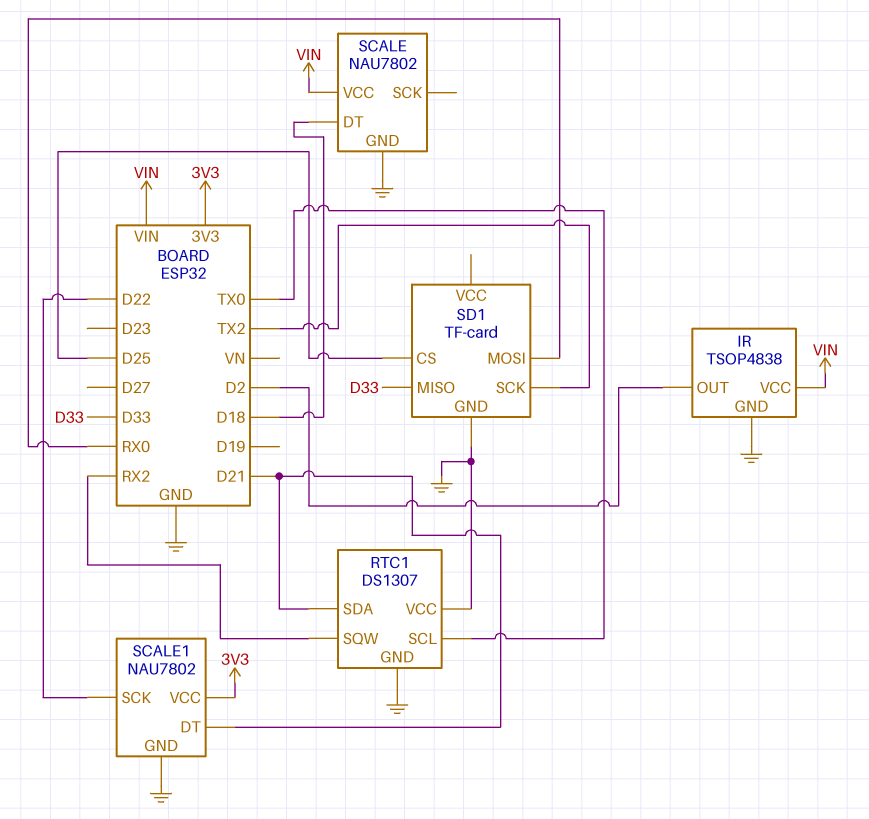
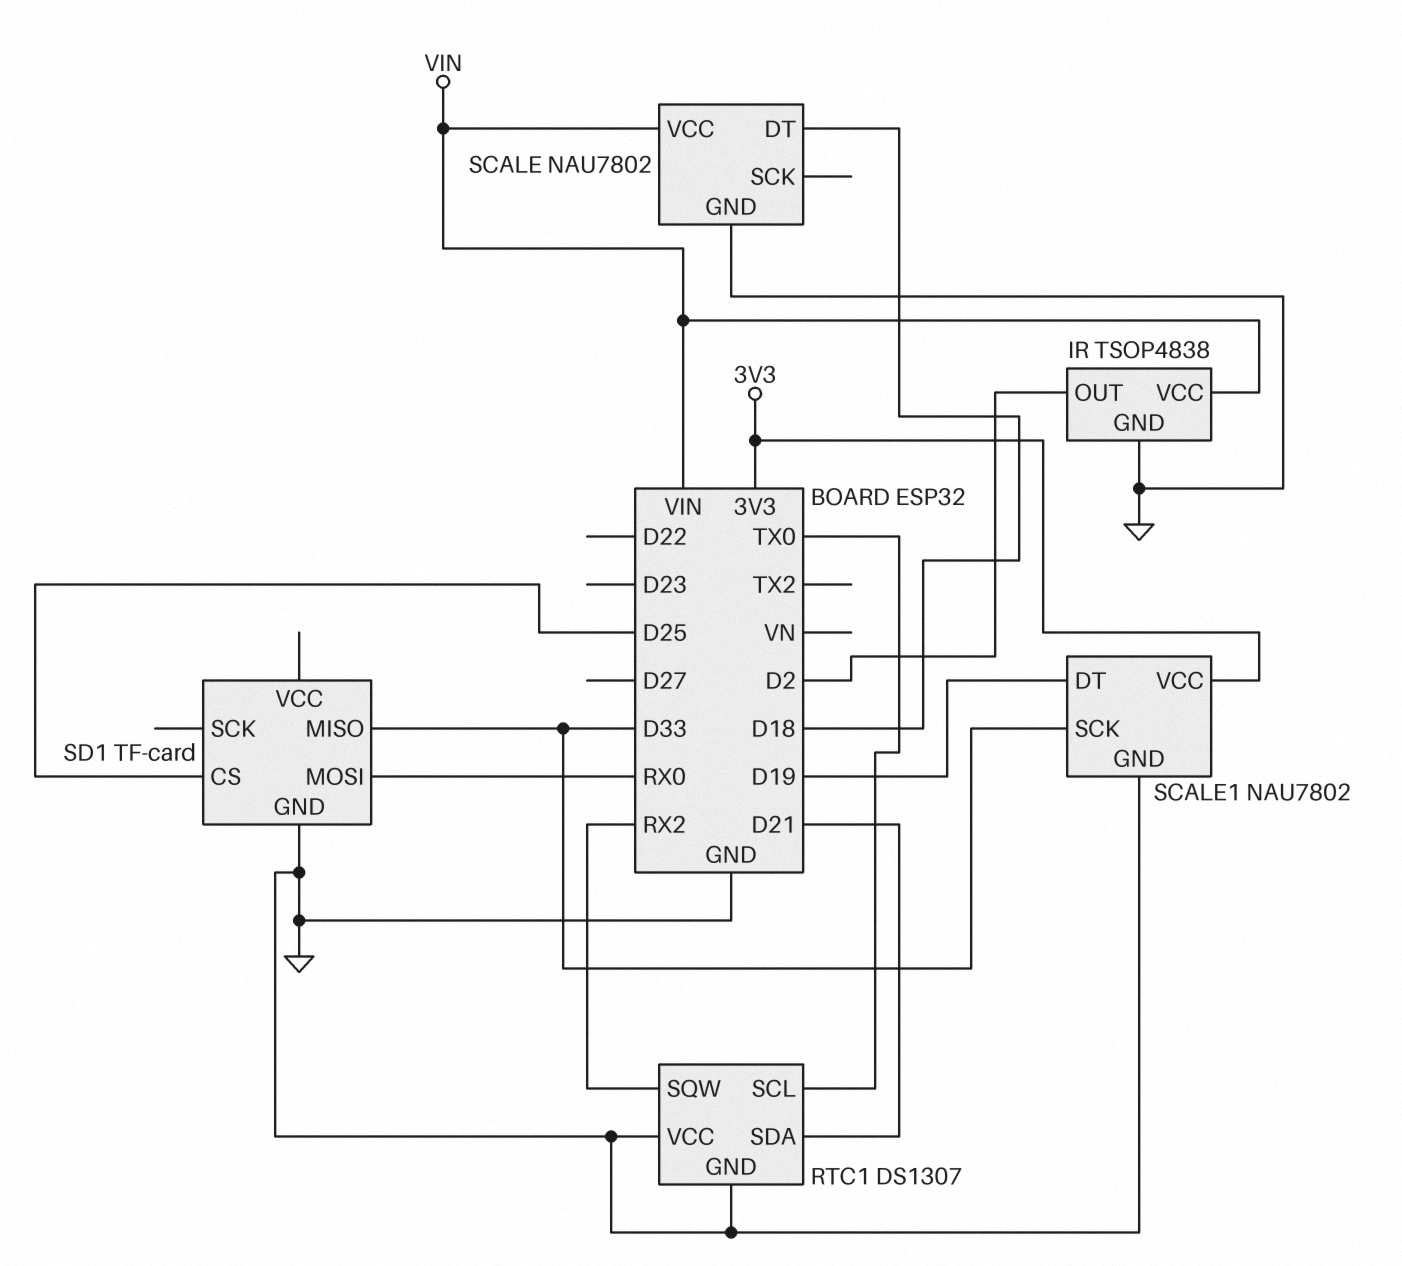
SCALE1 pin DT: D21 -> D19
SCALE1 pin SCK: D22 -> D33
SD1 pin SCK: TX2 -> none

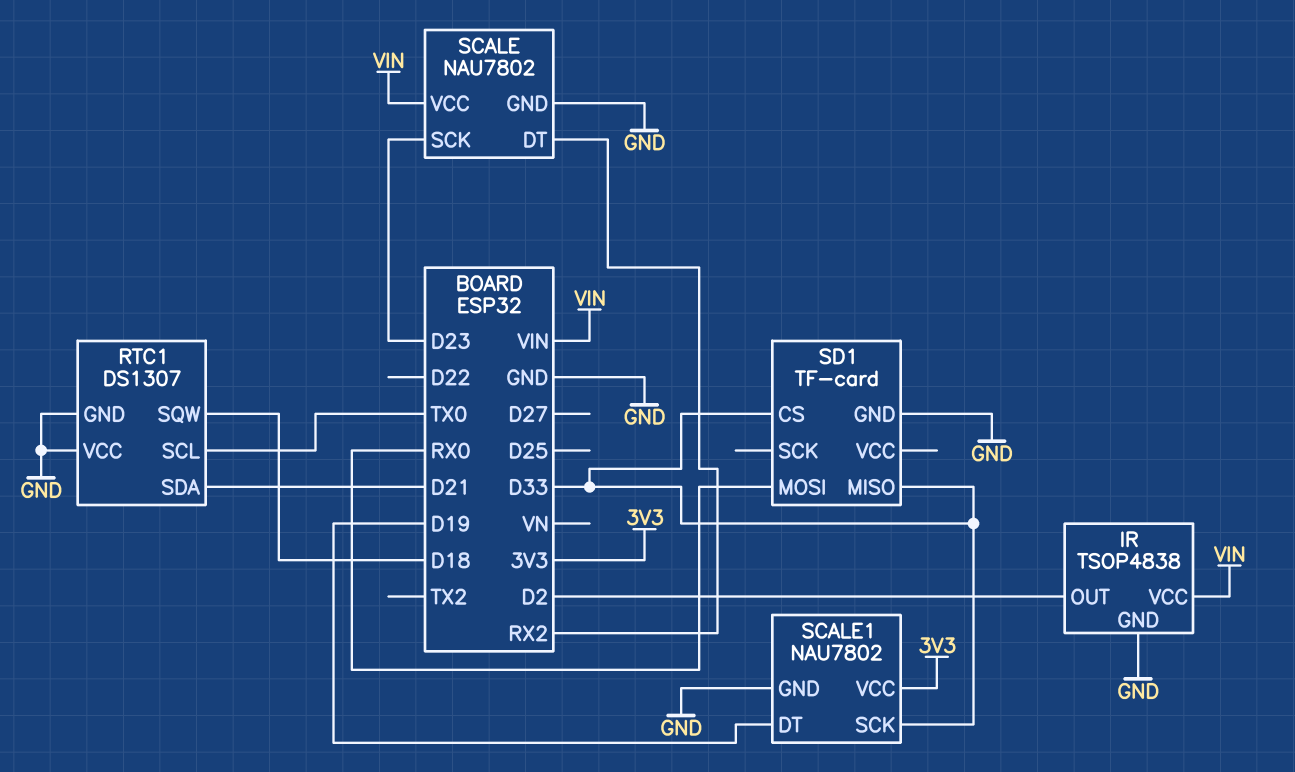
RTC1 pin SQW: RX2 -> D18
SCALE pin DT: D18 -> RX2
SCALE pin SCK: none -> D23
SD1 pin CS: D25 -> D33

